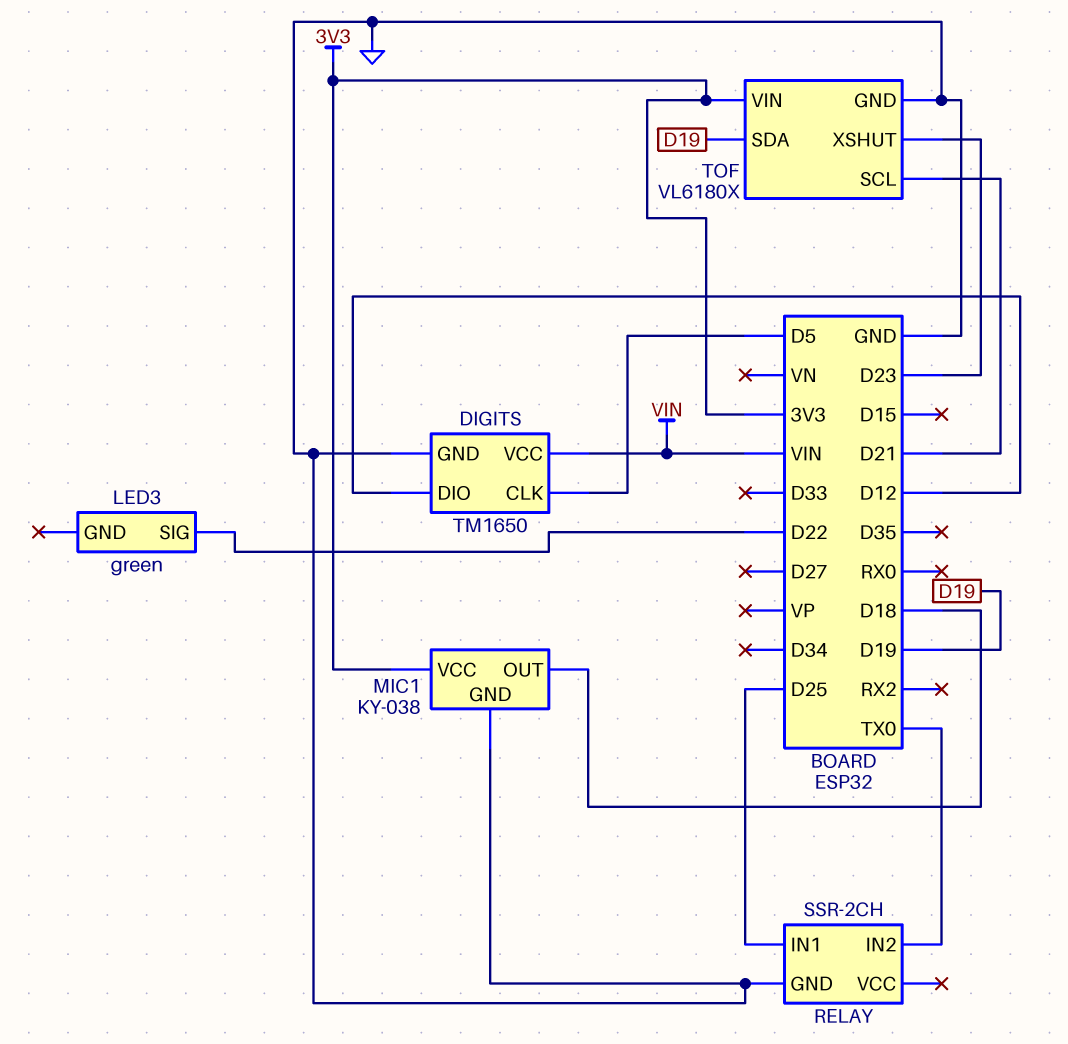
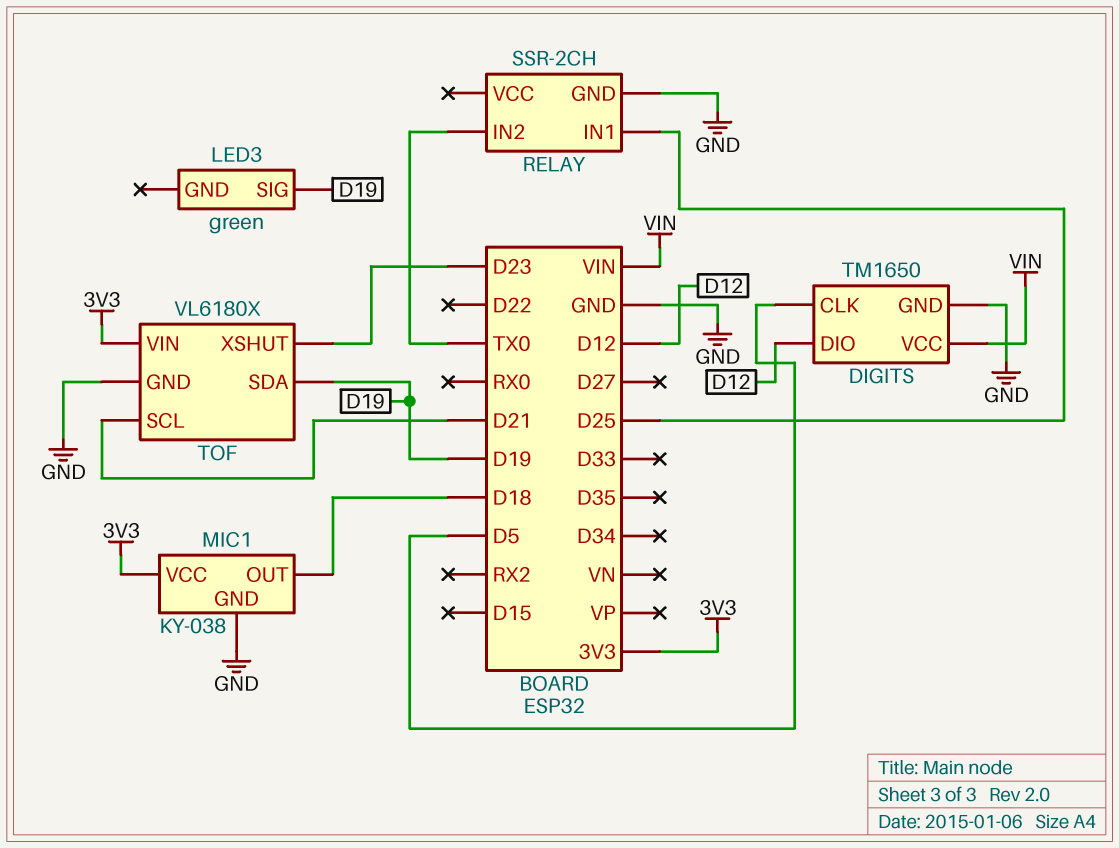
LED3 pin SIG: D22 -> D19

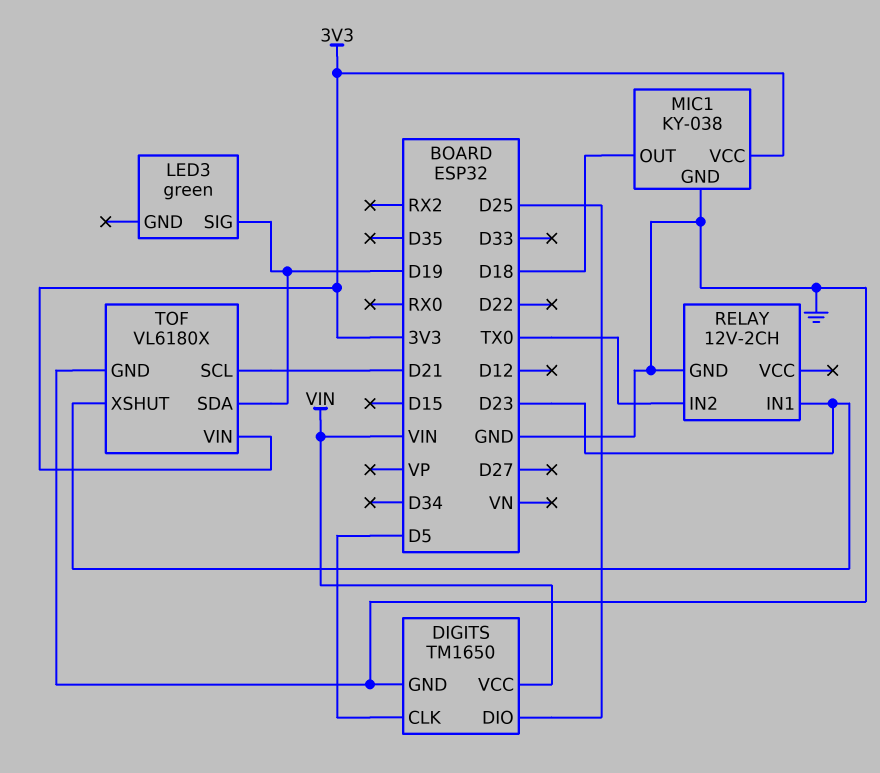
DIGITS pin DIO: D12 -> D25
RELAY: SSR-2CH -> 12V-2CH
RELAY pin IN1: D25 -> D23

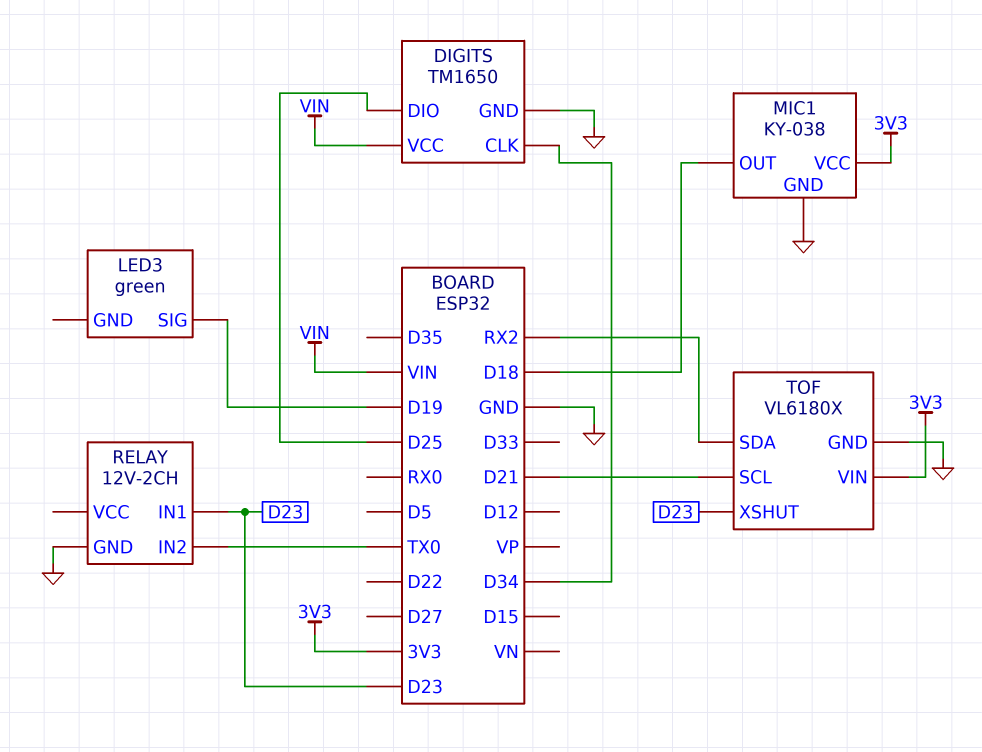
DIGITS pin CLK: D5 -> D34
TOF pin SDA: D19 -> RX2

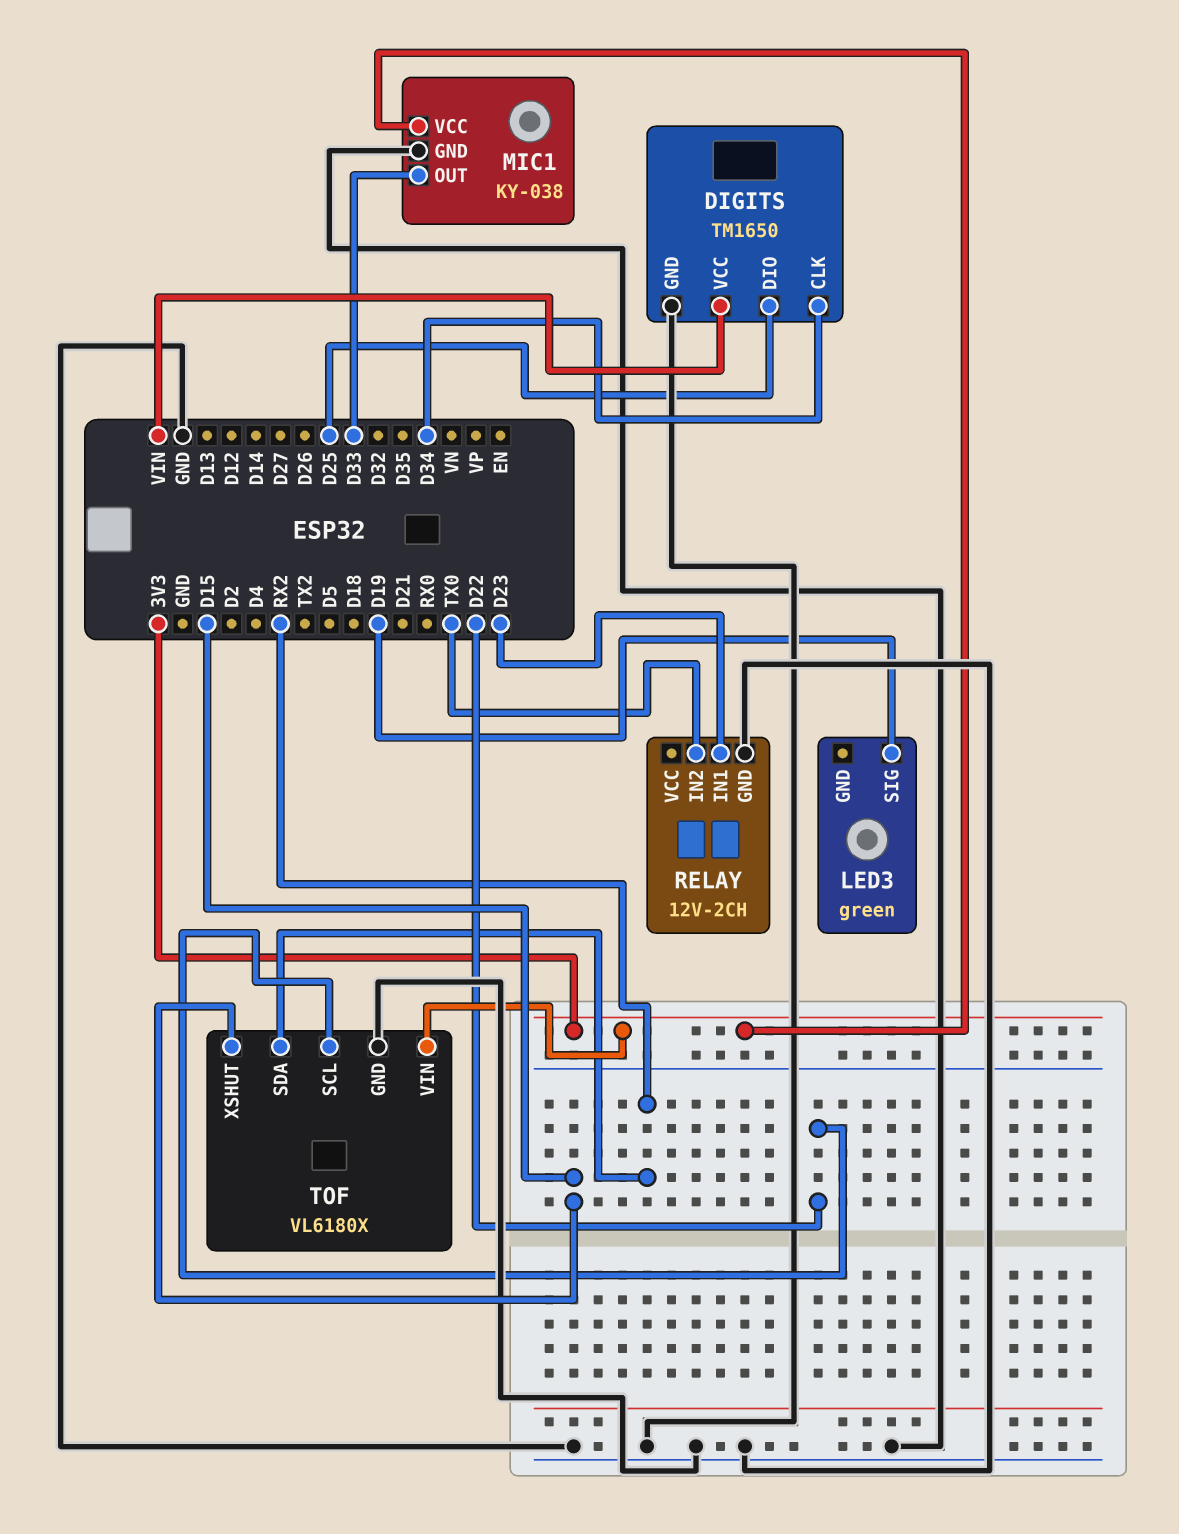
MIC1 pin OUT: D18 -> D33
TOF pin SCL: D21 -> D22
TOF pin XSHUT: D23 -> D15

